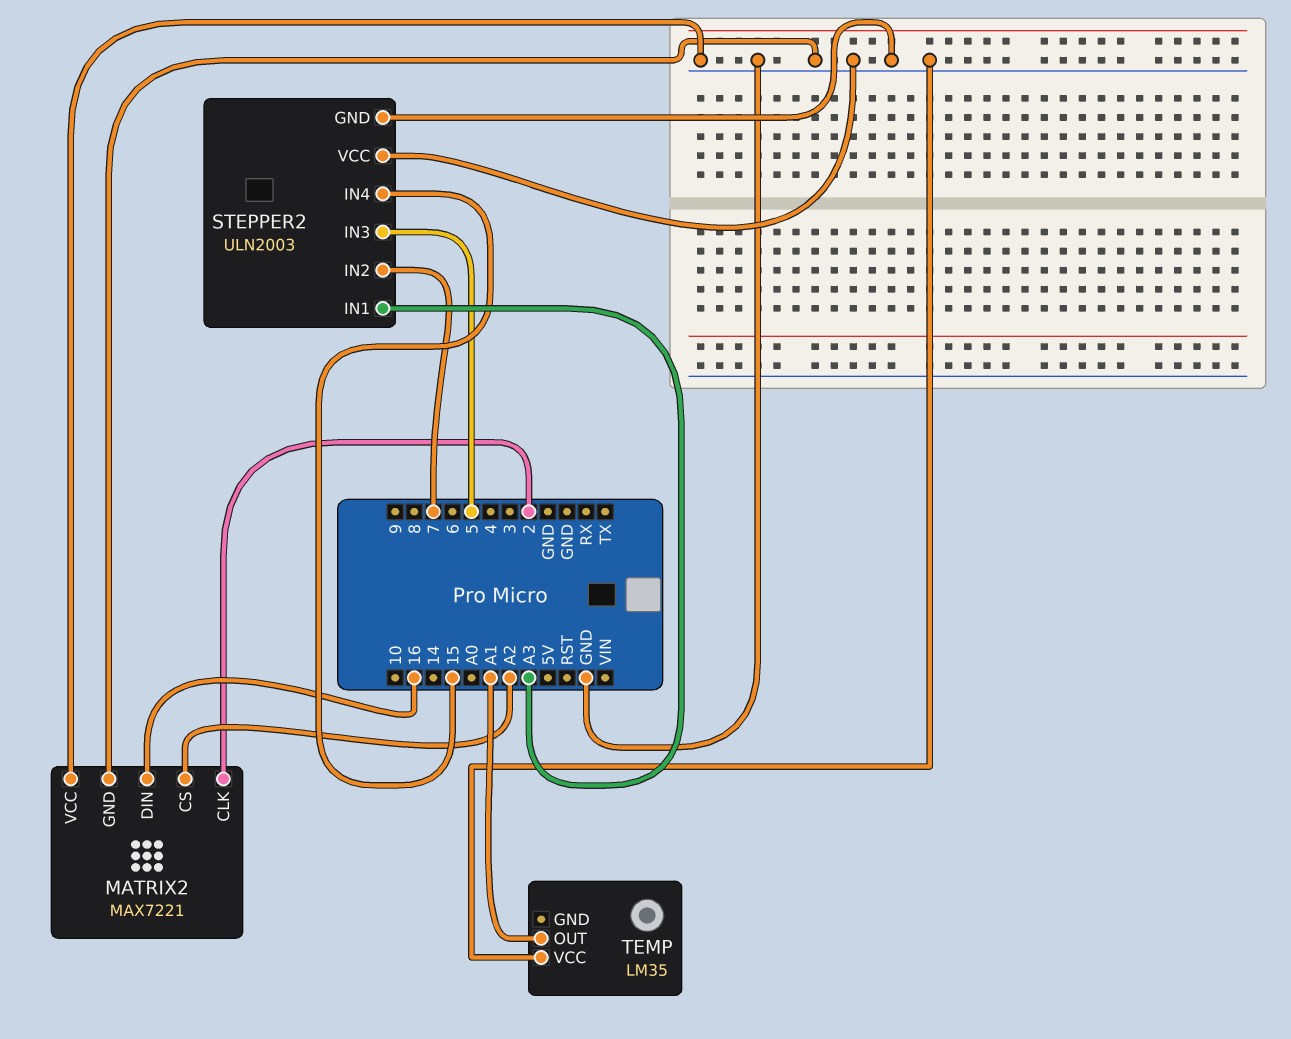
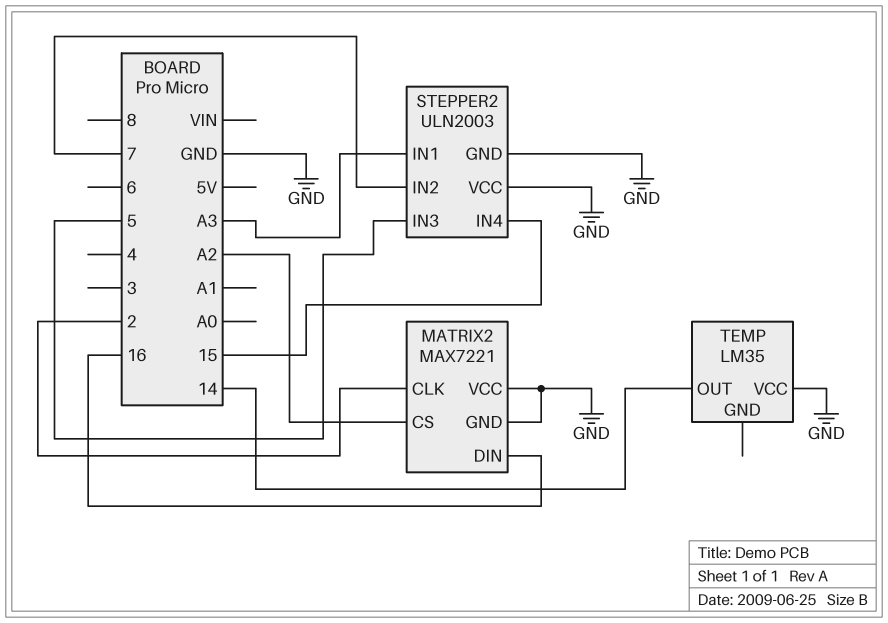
TEMP pin OUT: A1 -> 14

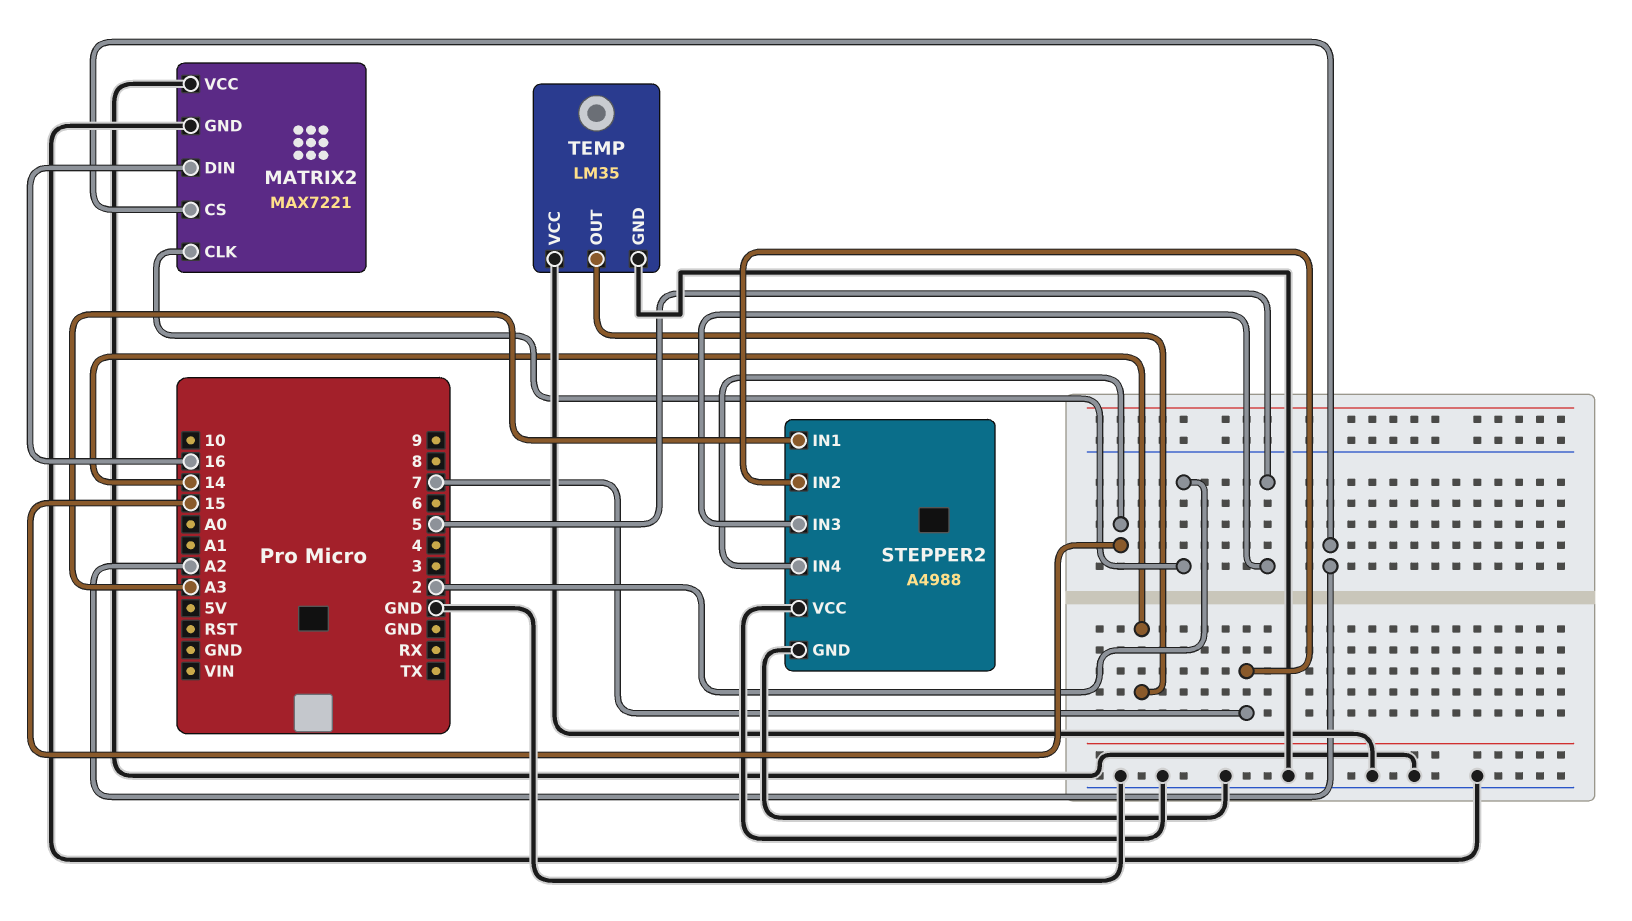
STEPPER2: ULN2003 -> A4988
TEMP pin GND: none -> GND

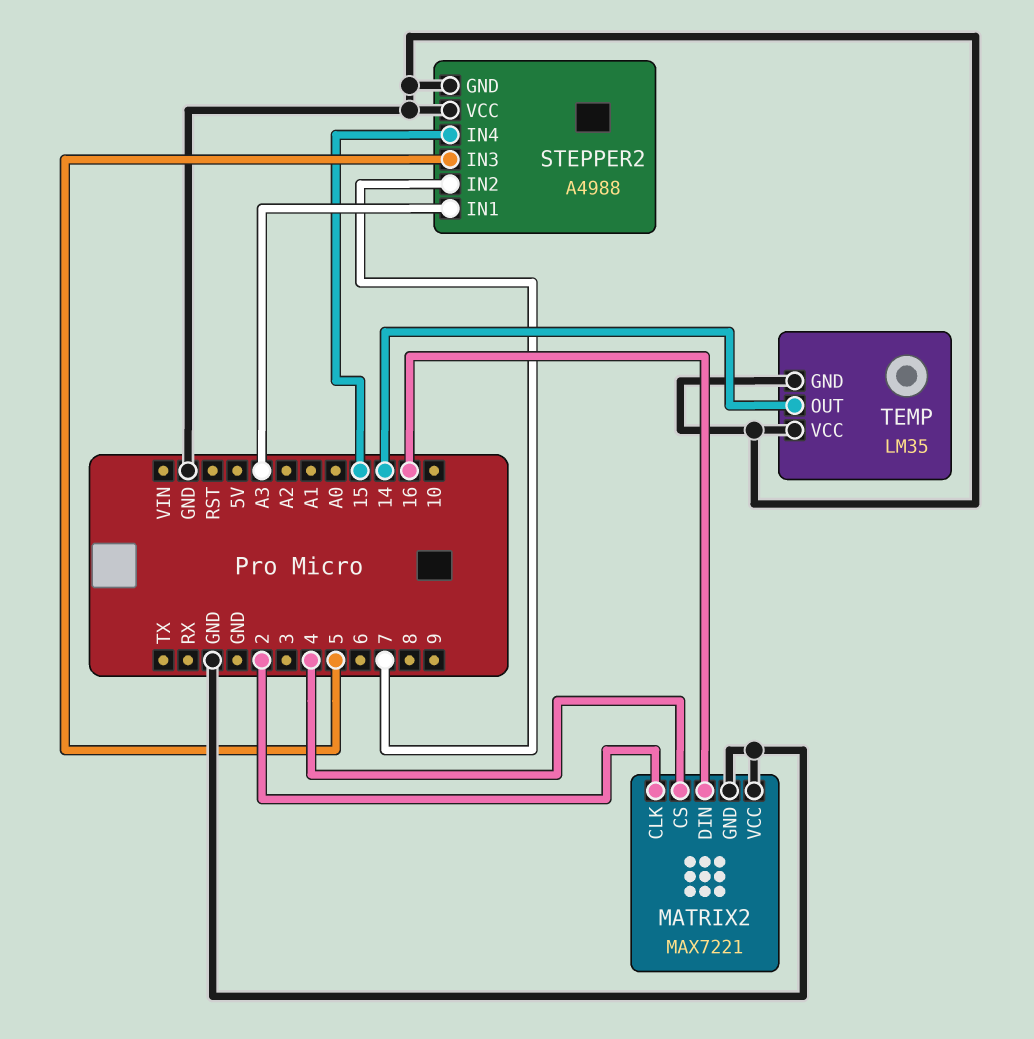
MATRIX2 pin CS: A2 -> 4

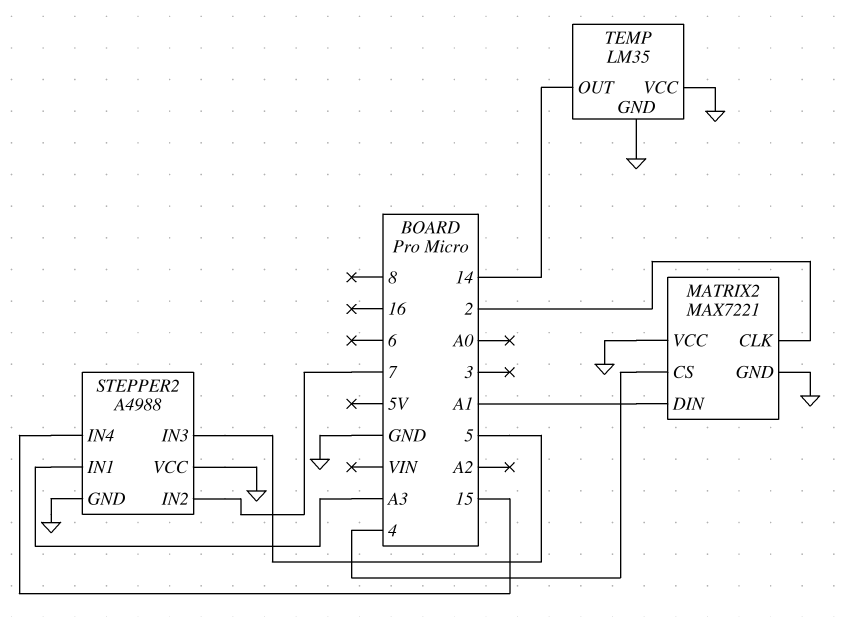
MATRIX2 pin DIN: 16 -> A1

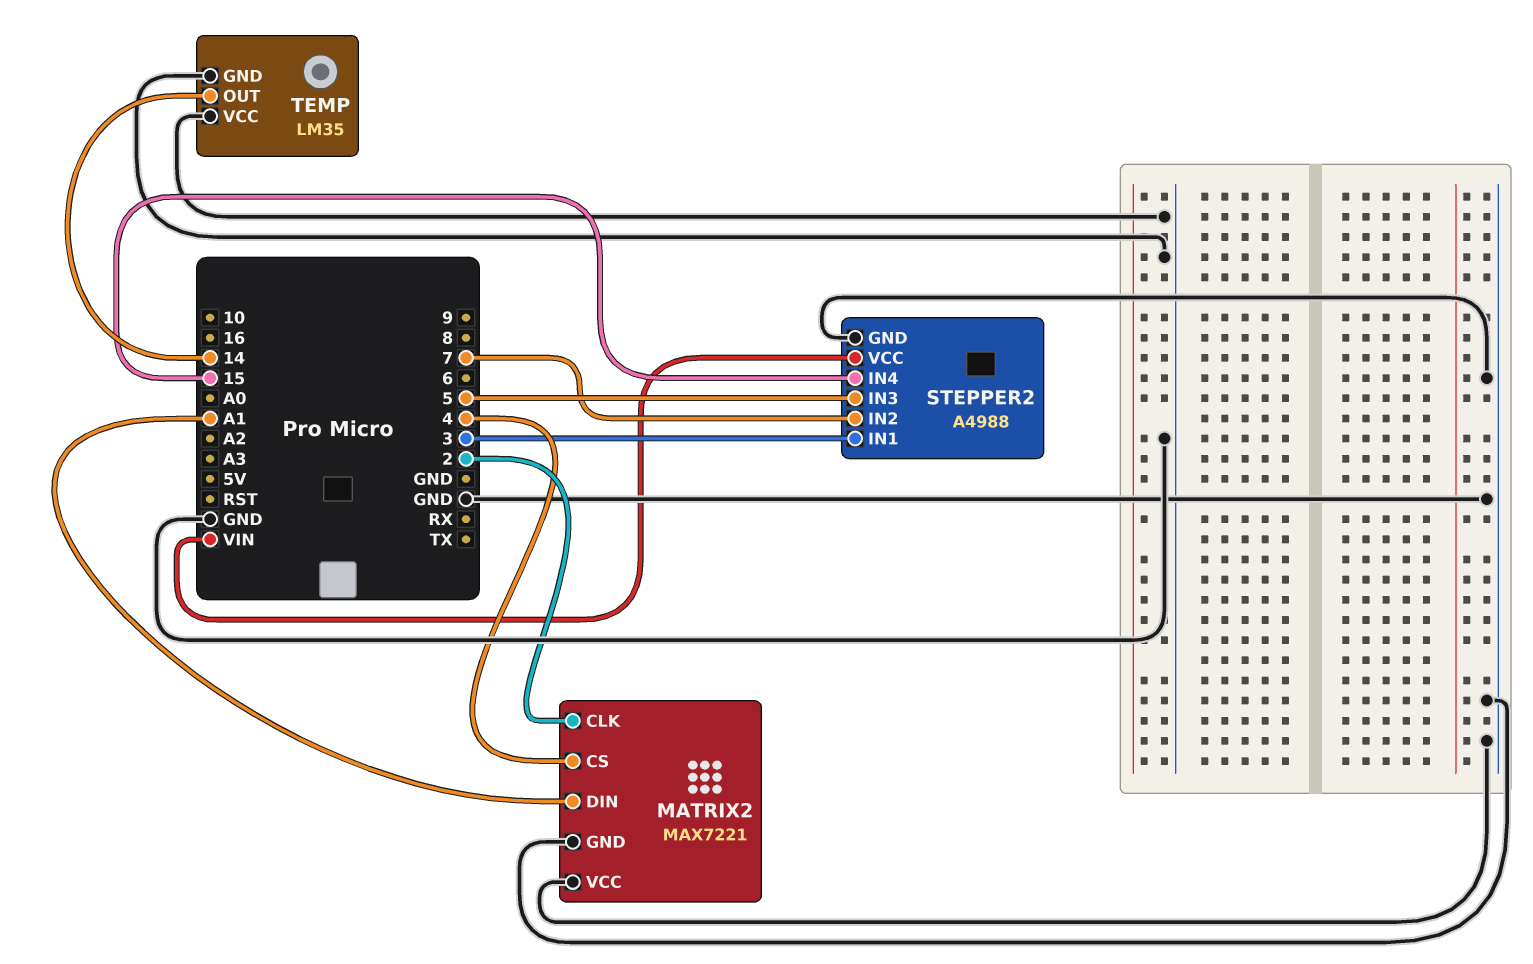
STEPPER2 pin IN1: A3 -> 3
STEPPER2 pin VCC: GND -> VIN

